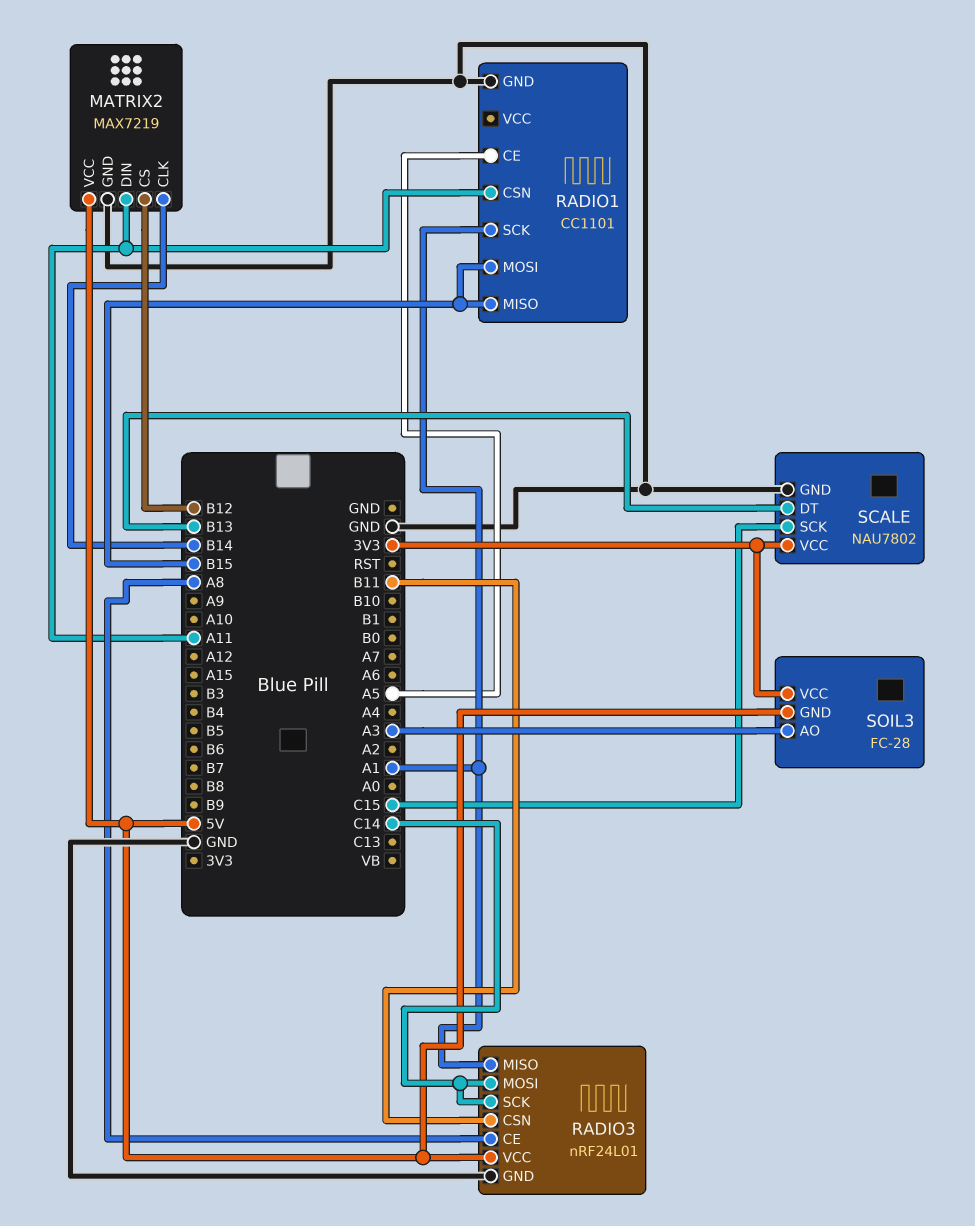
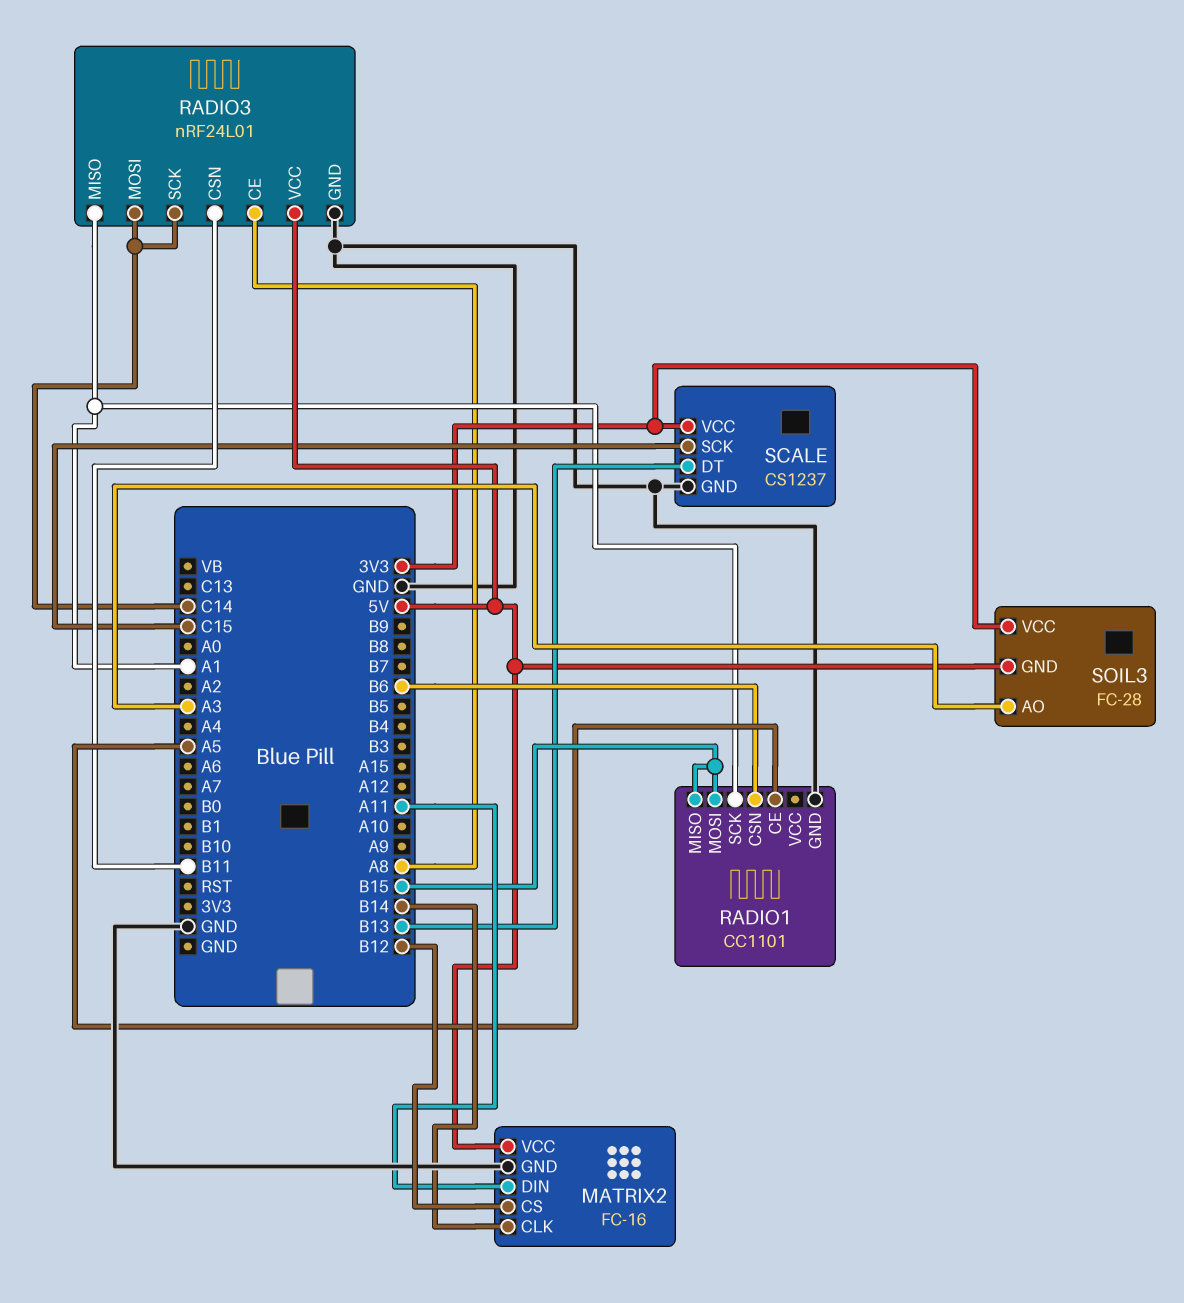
MATRIX2: MAX7219 -> FC-16
RADIO1 pin CSN: A11 -> B6
SCALE: NAU7802 -> CS1237

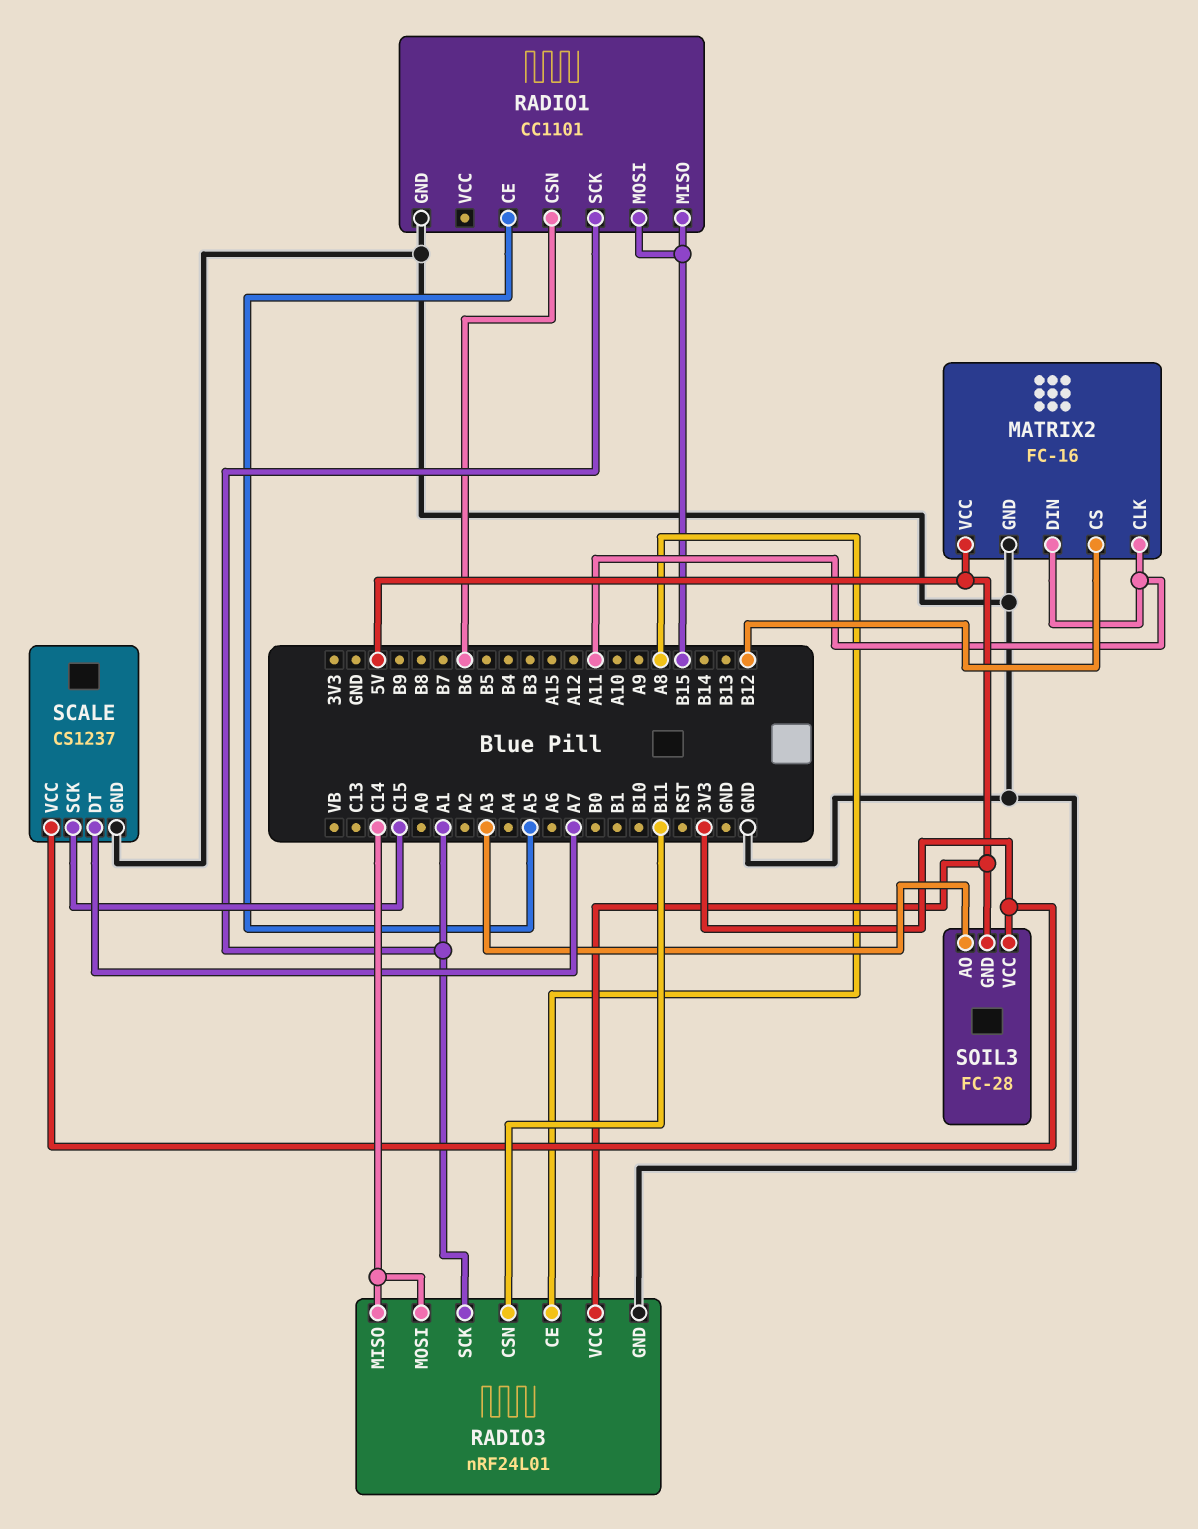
MATRIX2 pin CLK: B14 -> A11
RADIO3 pin MISO: A1 -> C14
RADIO3 pin SCK: C14 -> A1
SCALE pin DT: B13 -> A7

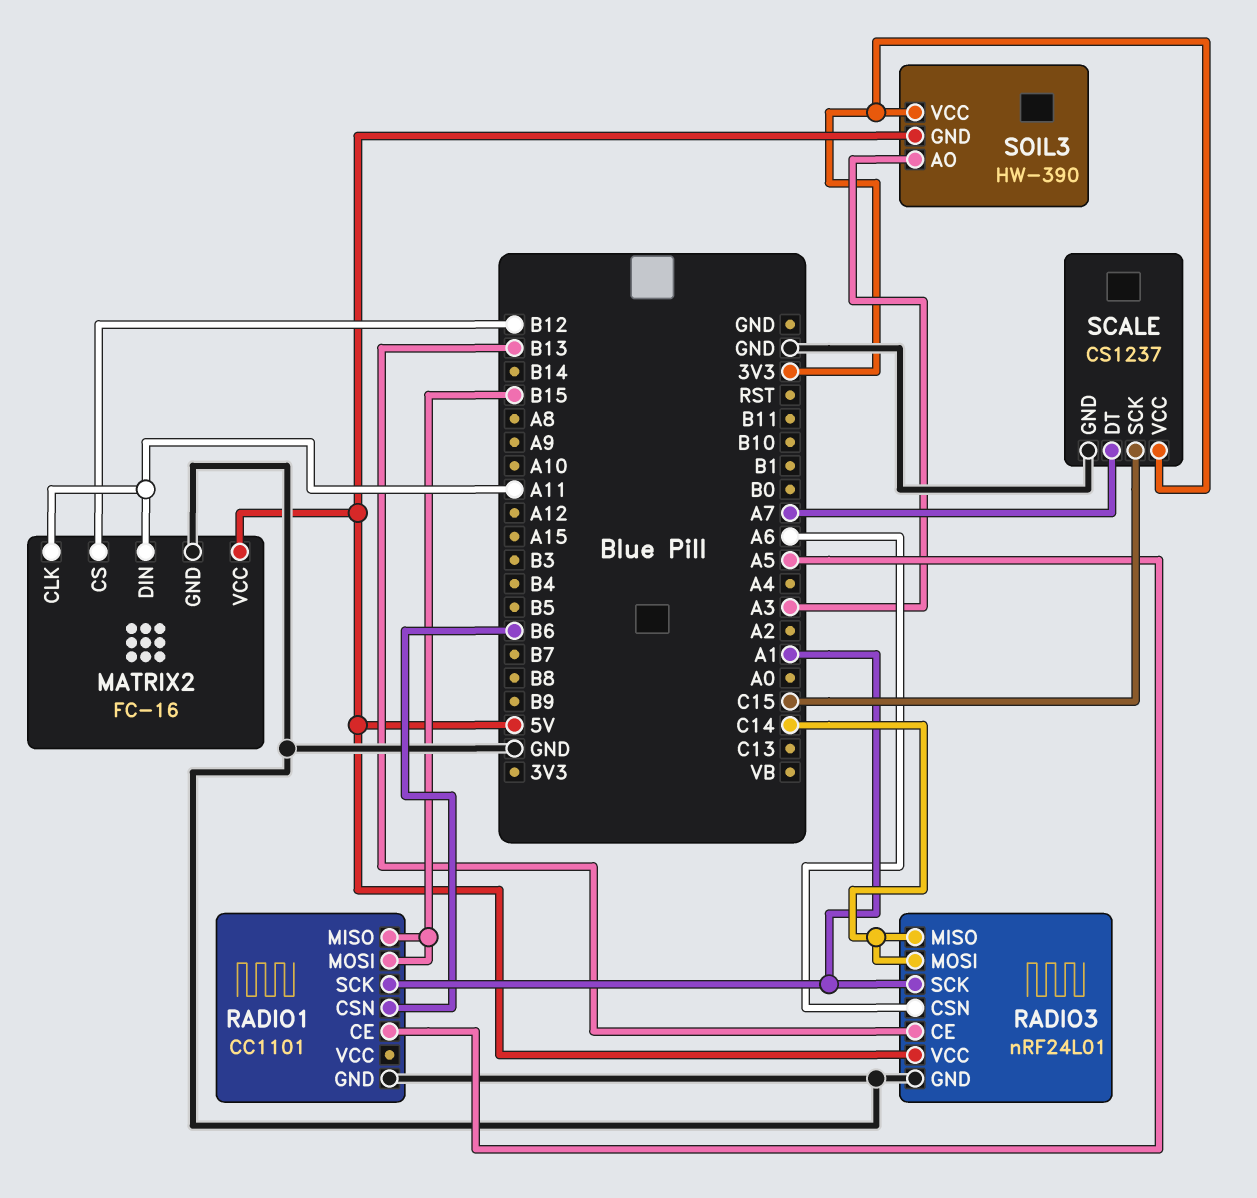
RADIO3 pin CE: A8 -> B13
RADIO3 pin CSN: B11 -> A6
SOIL3: FC-28 -> HW-390

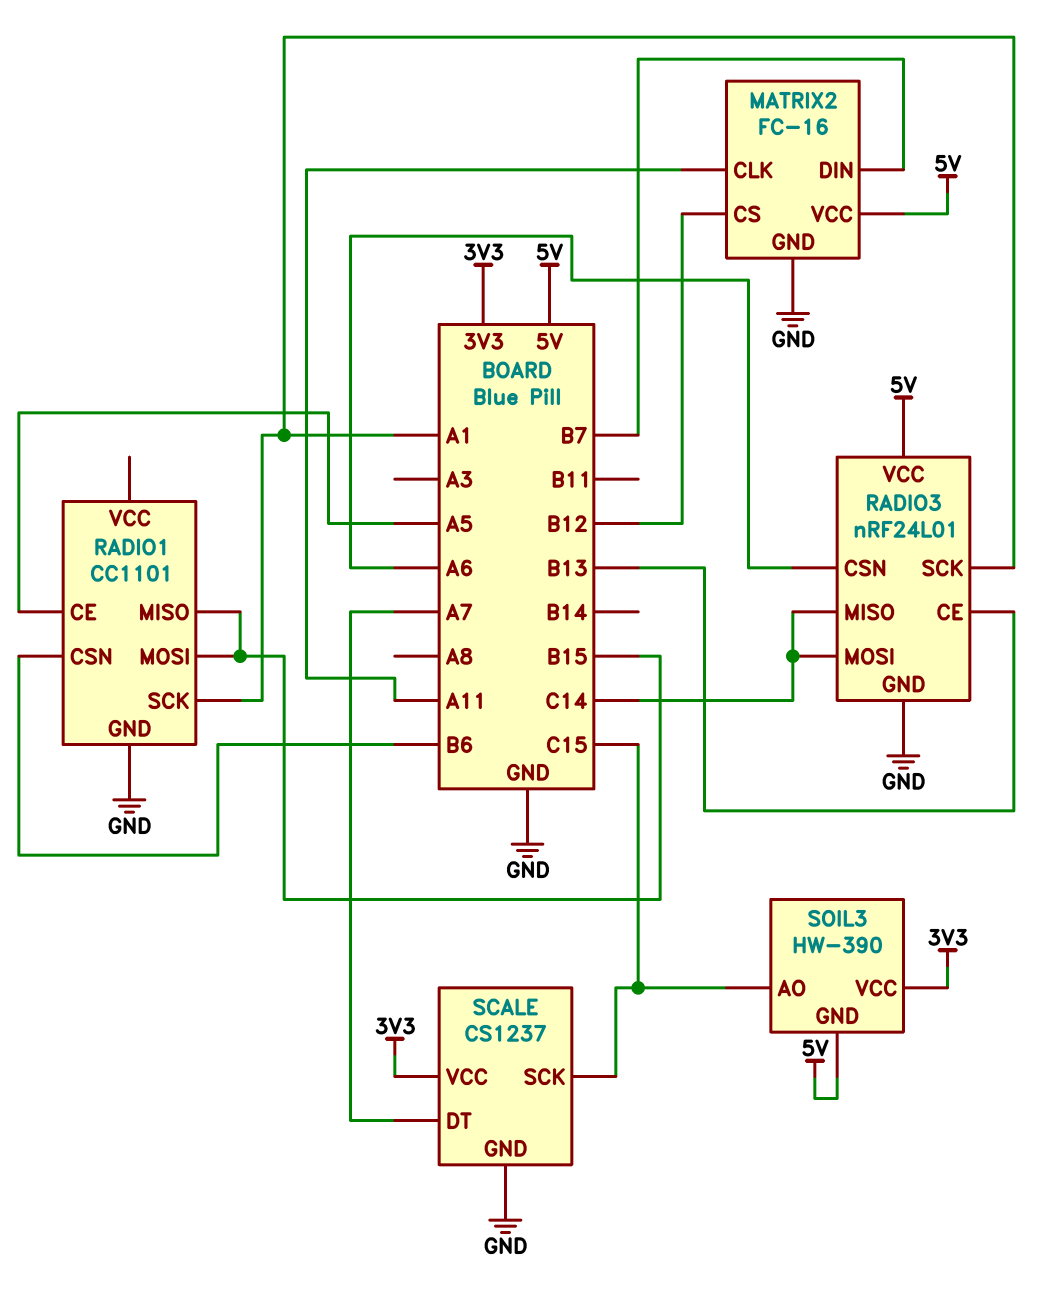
MATRIX2 pin DIN: A11 -> B7
SOIL3 pin AO: A3 -> C15

